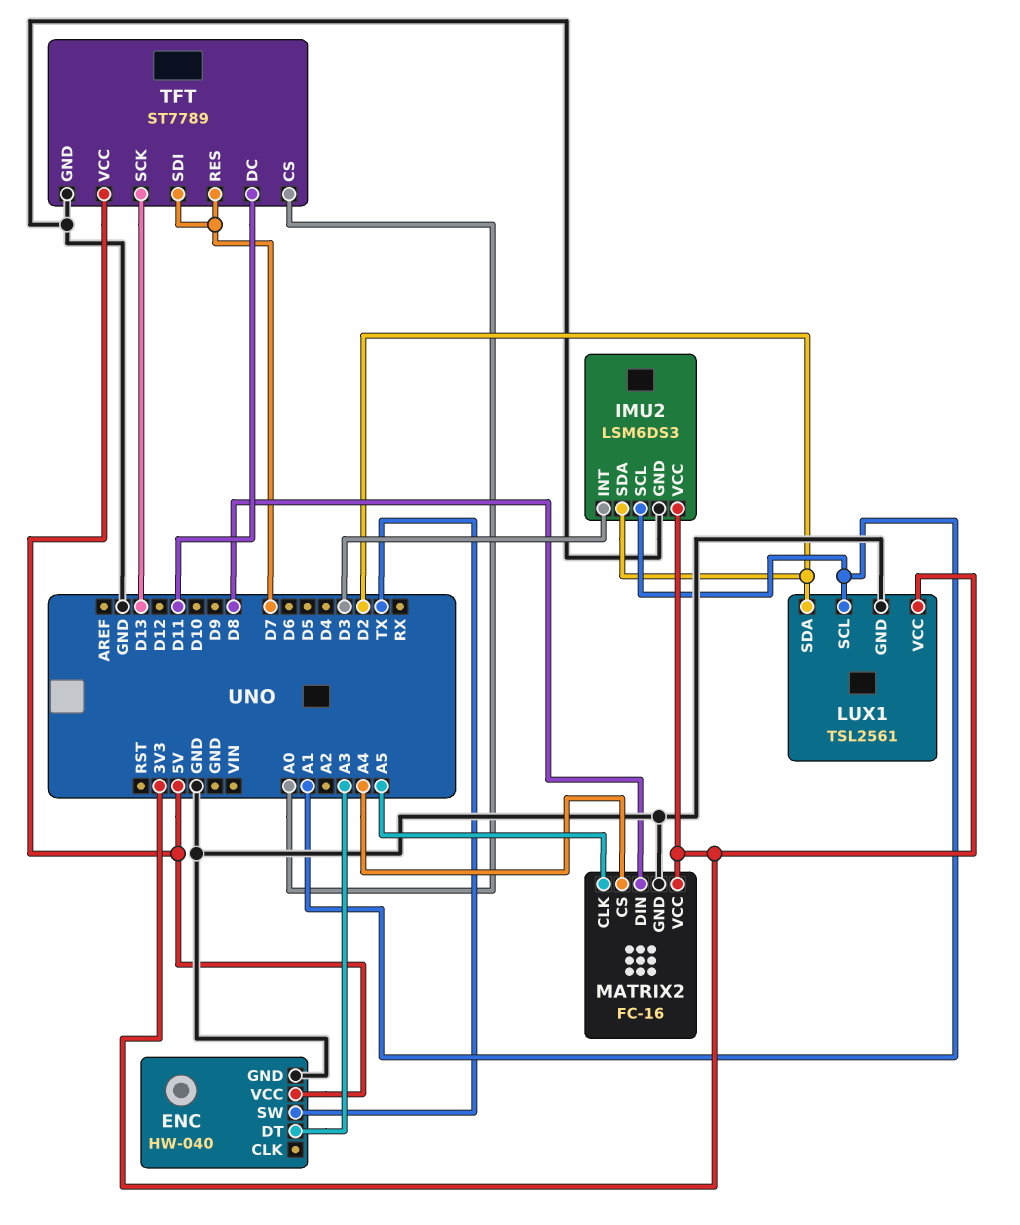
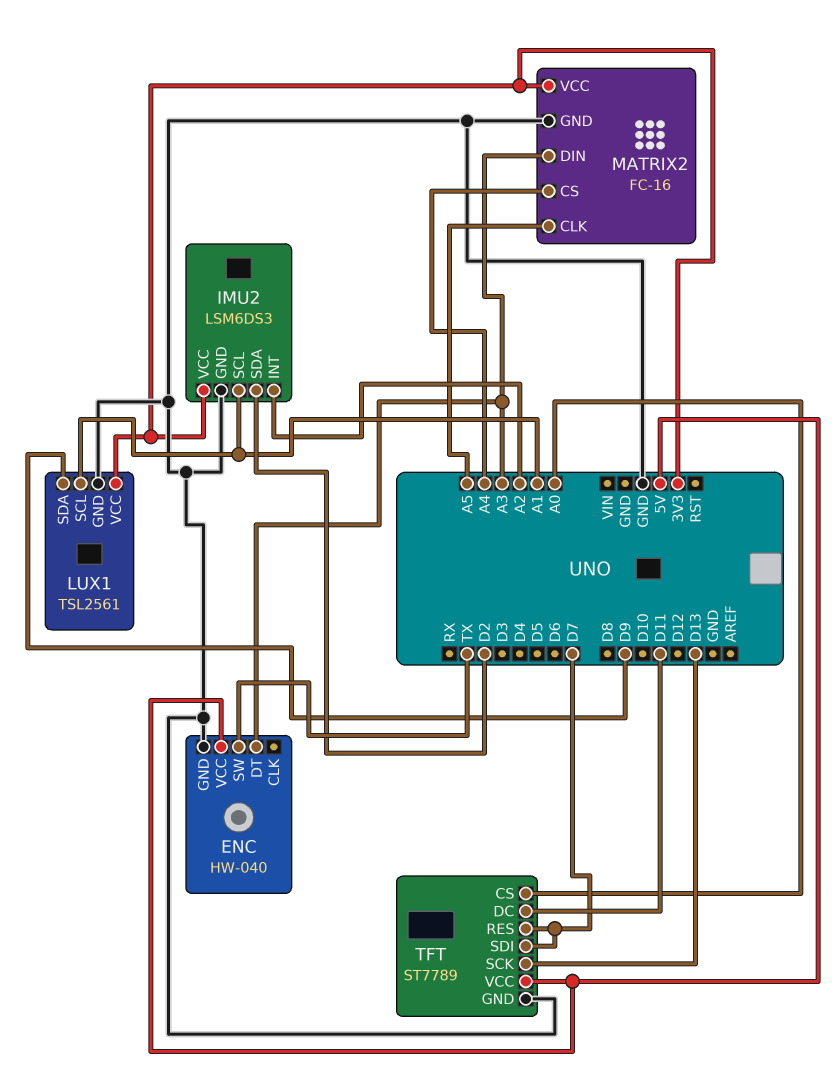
IMU2 pin INT: D3 -> A2
LUX1 pin SDA: D2 -> D9
MATRIX2 pin DIN: D8 -> A3

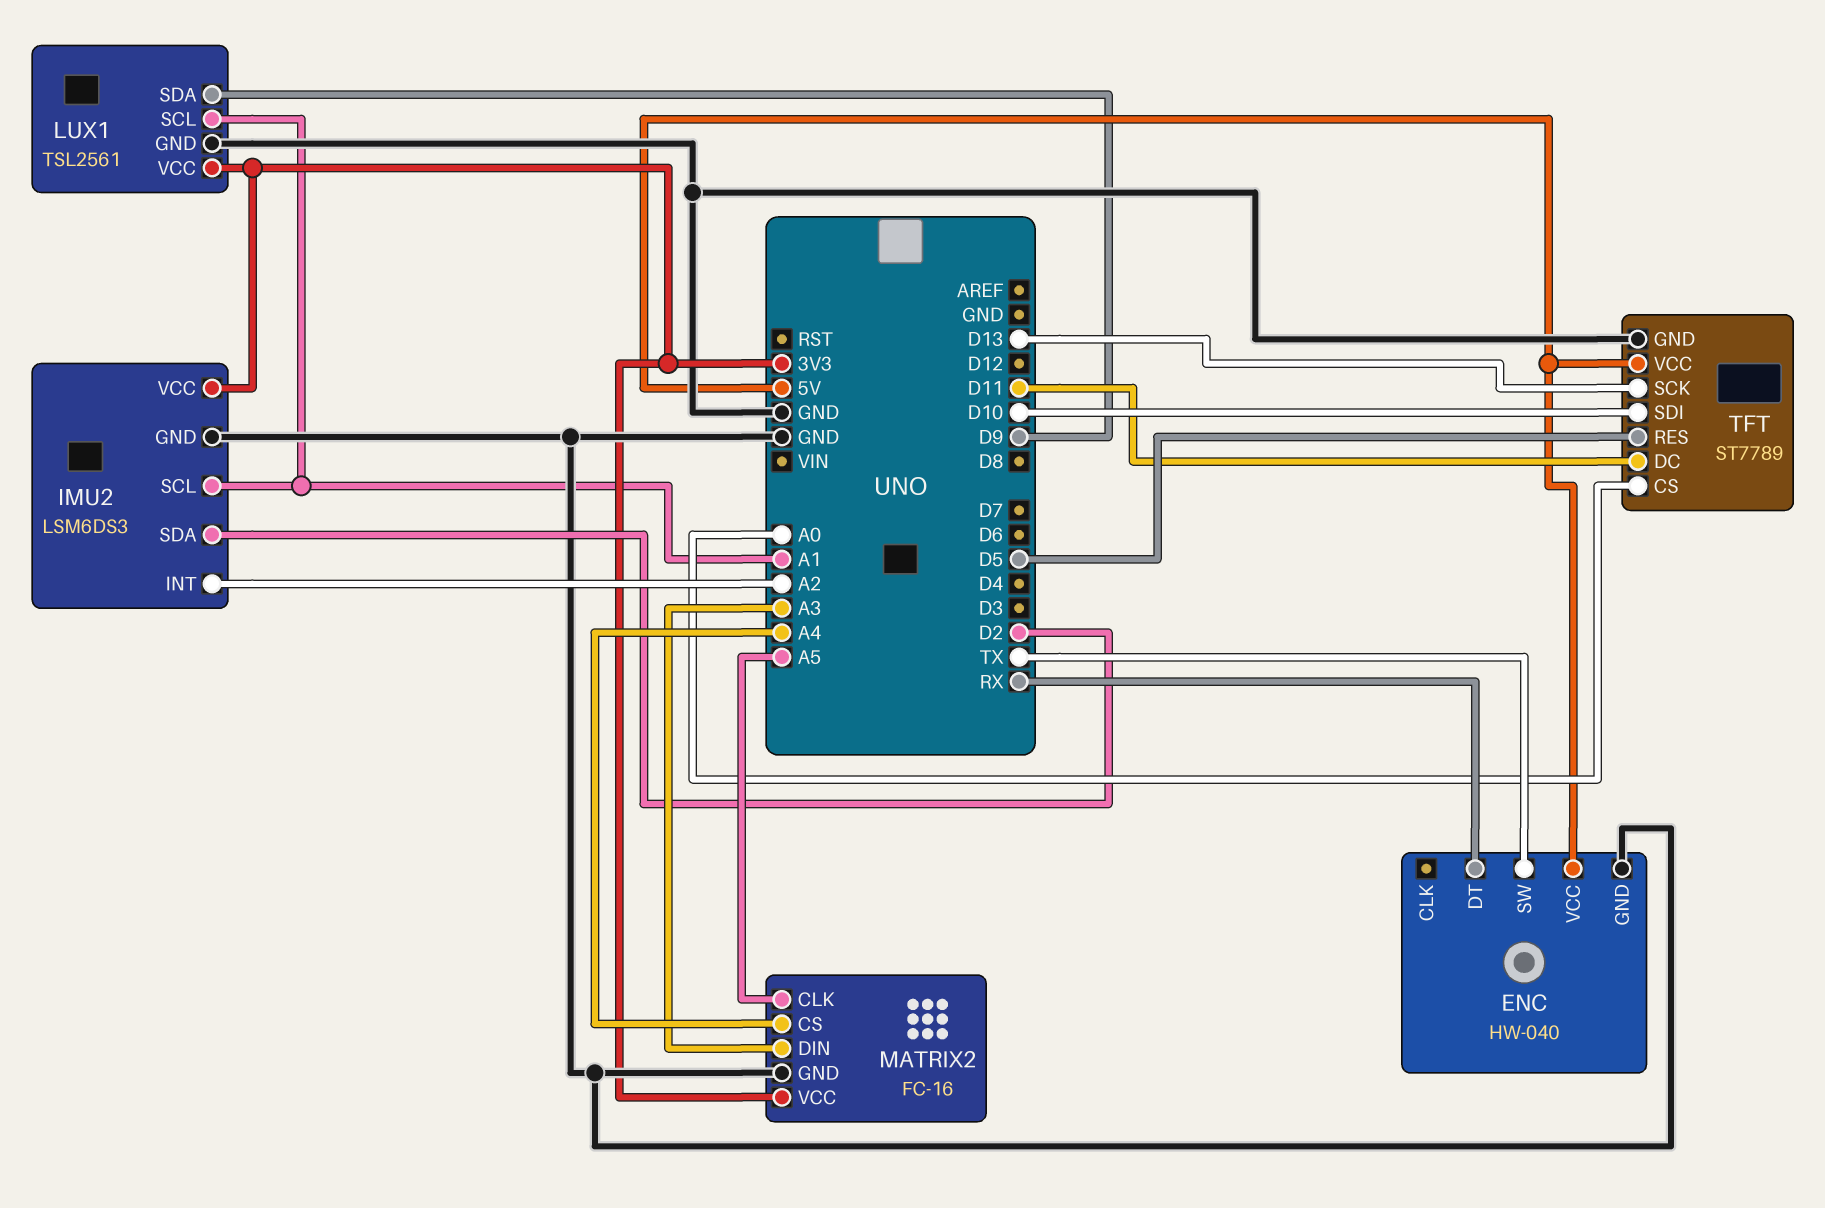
ENC pin DT: A3 -> RX
TFT pin RES: D7 -> D5
TFT pin SDI: D7 -> D10

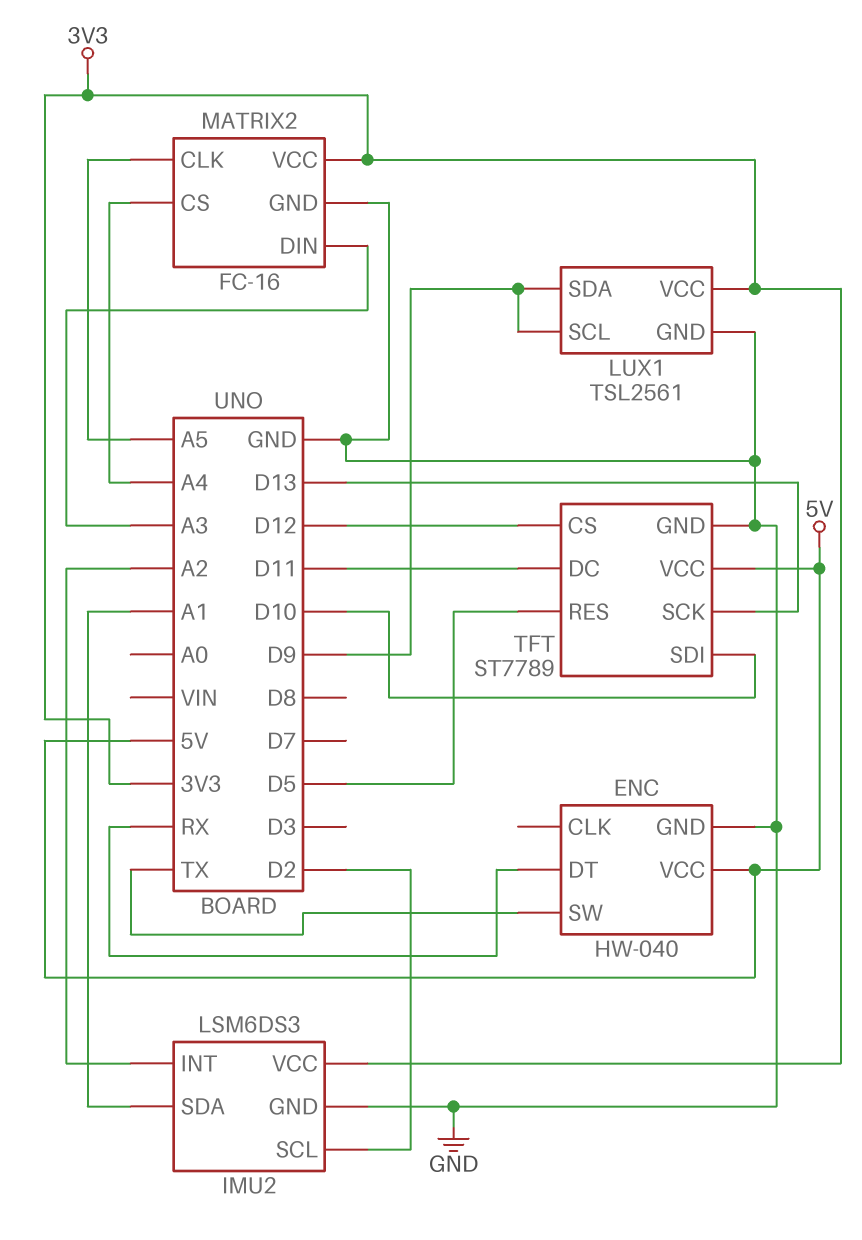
IMU2 pin SCL: A1 -> D2
IMU2 pin SDA: D2 -> A1
LUX1 pin SCL: A1 -> D9
TFT pin CS: A0 -> D12

